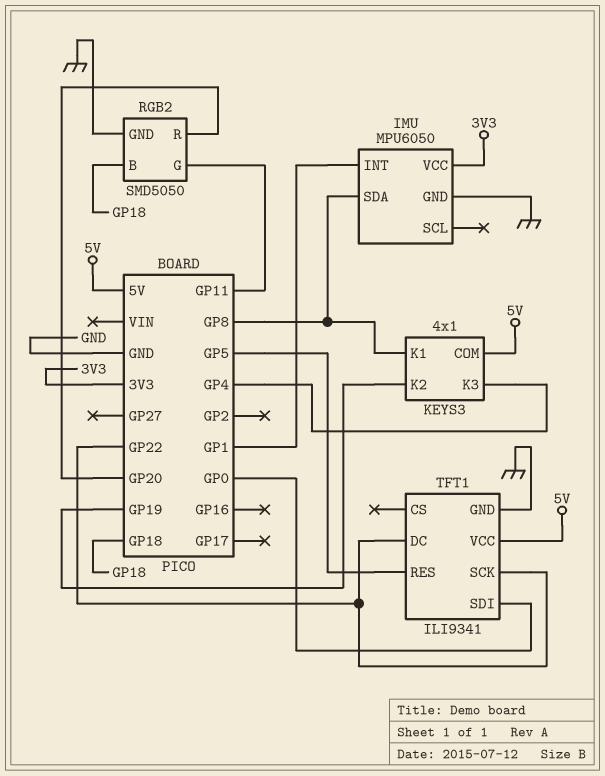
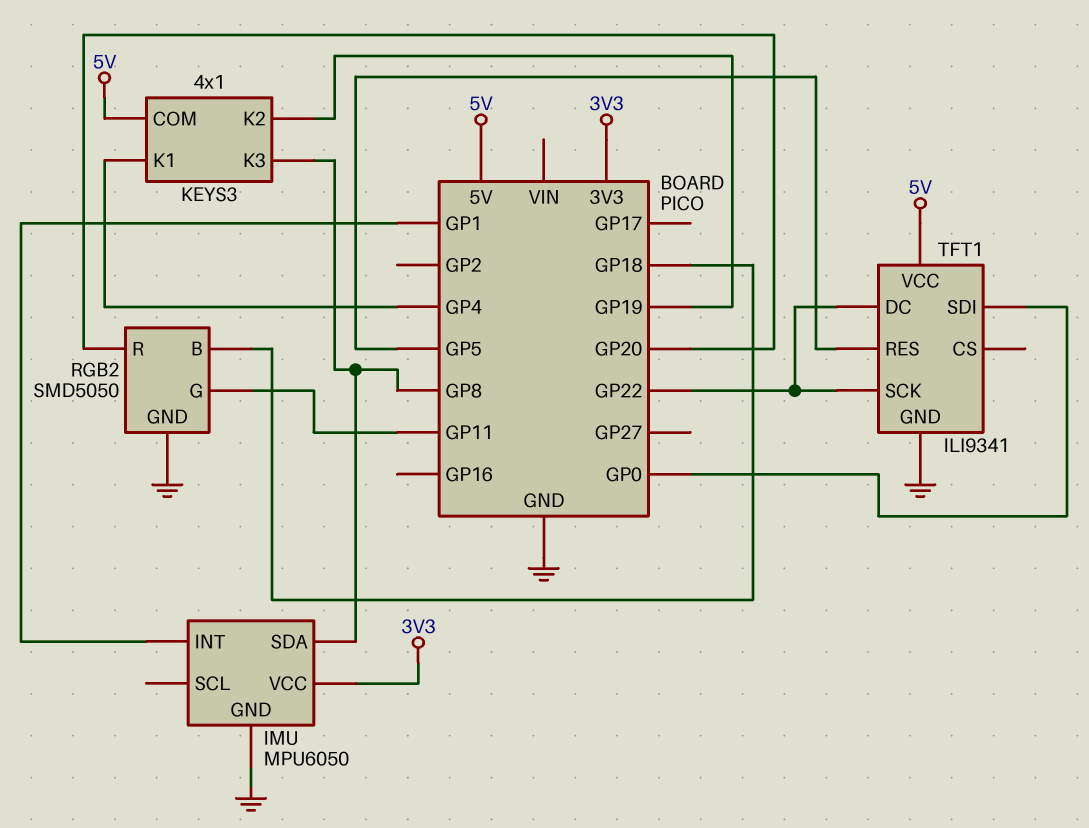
KEYS3 pin K1: GP8 -> GP4
KEYS3 pin K3: GP4 -> GP8

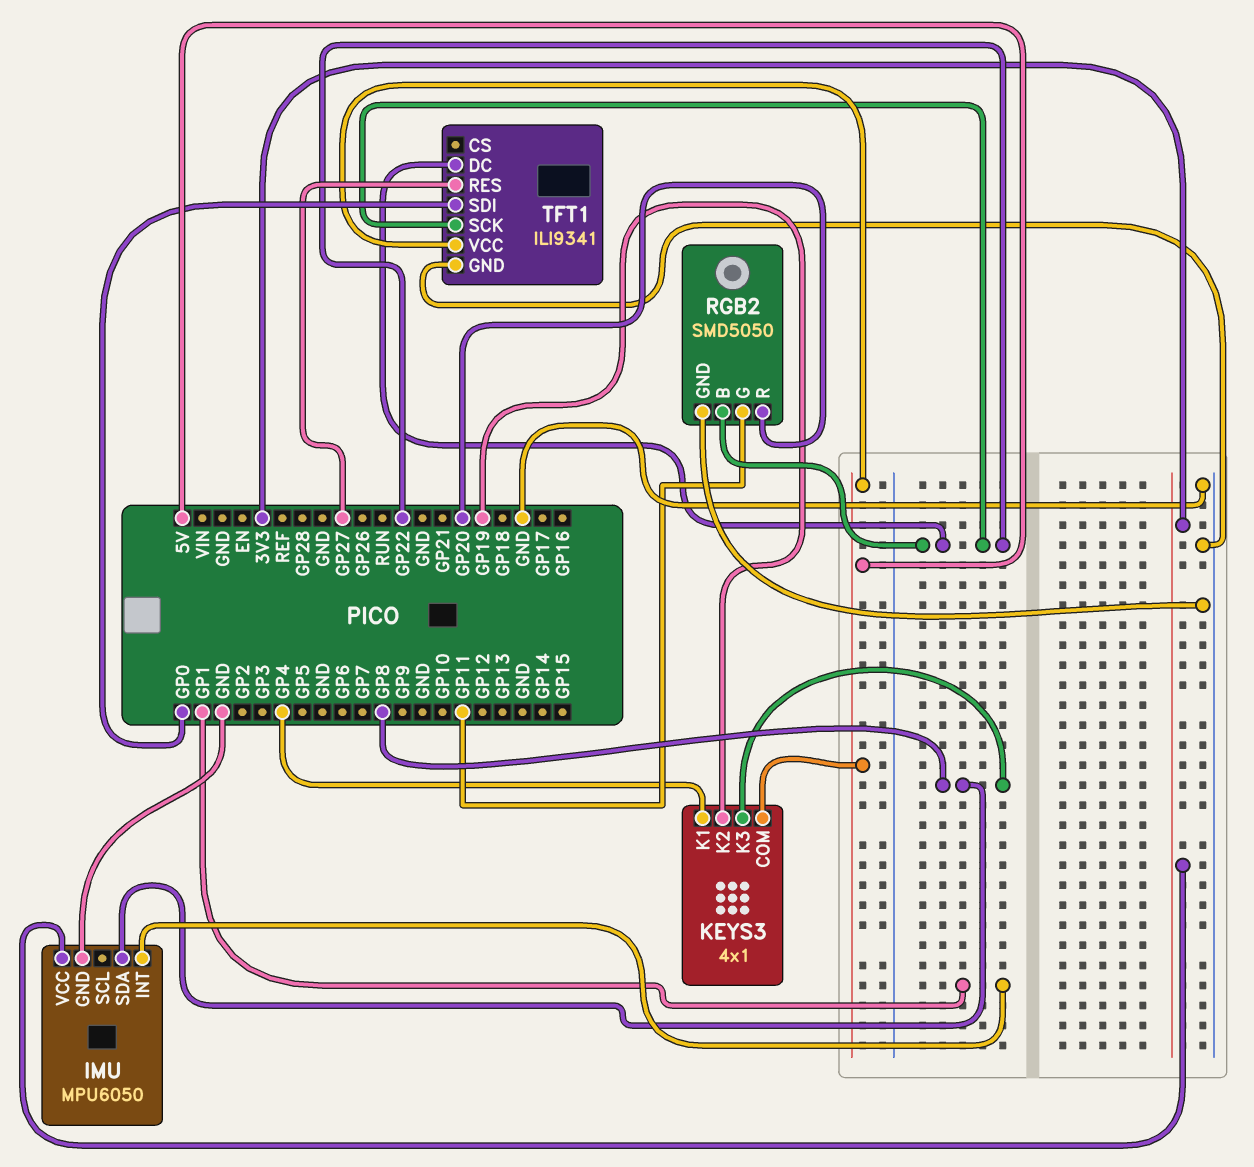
RGB2 pin B: GP18 -> GP22
TFT1 pin RES: GP5 -> GP27

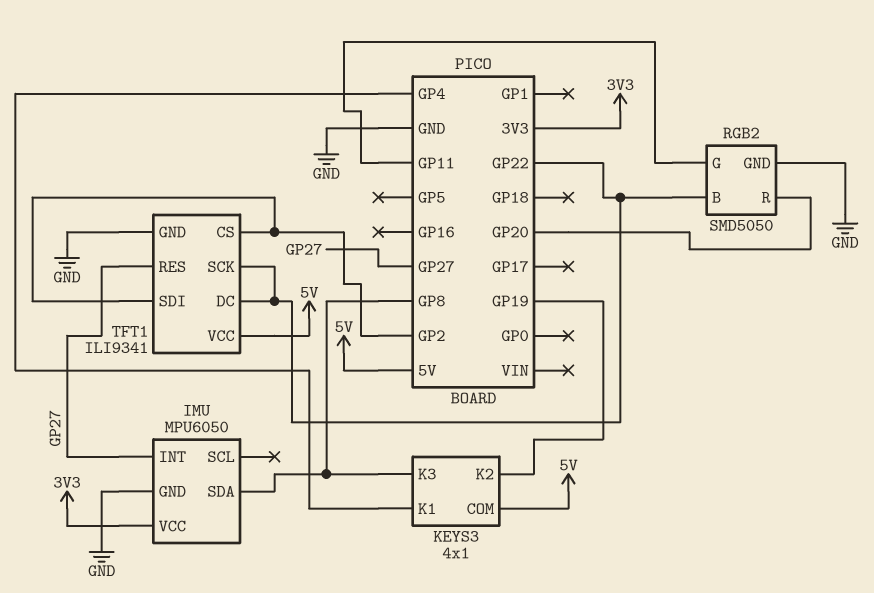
IMU pin INT: GP1 -> GP27
TFT1 pin CS: none -> GP2
TFT1 pin SDI: GP0 -> GP2

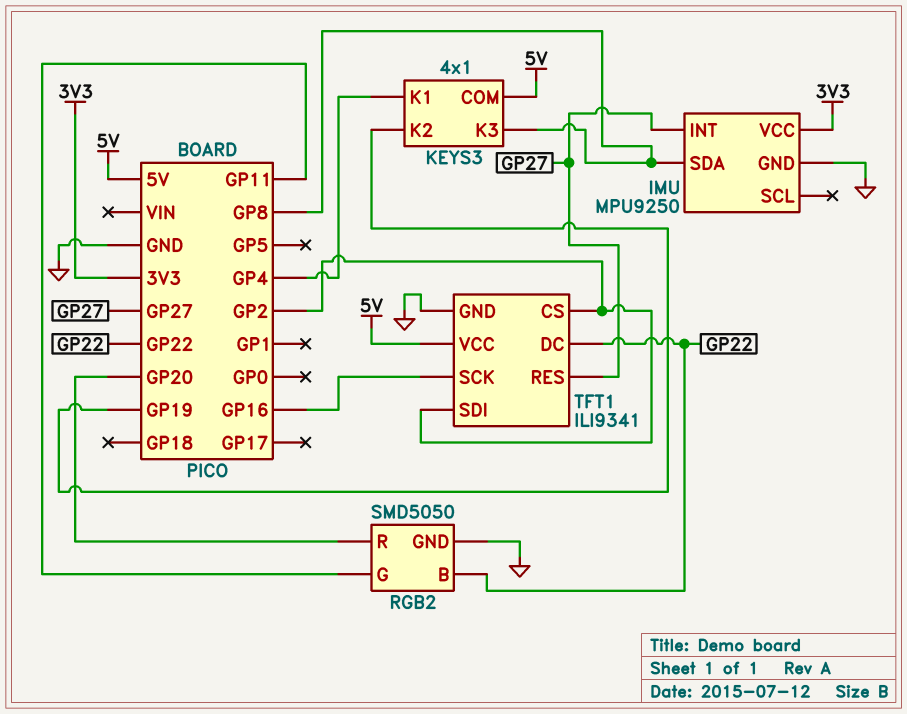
IMU: MPU6050 -> MPU9250
TFT1 pin SCK: GP22 -> GP16

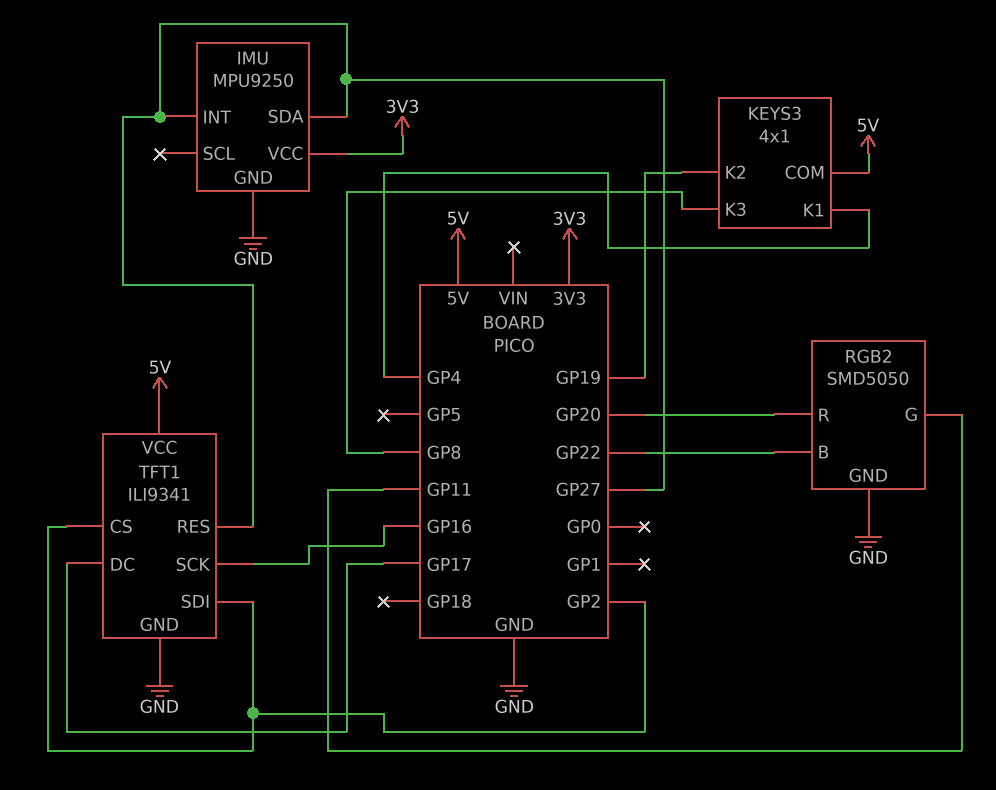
IMU pin SDA: GP8 -> GP27
TFT1 pin DC: GP22 -> GP17

